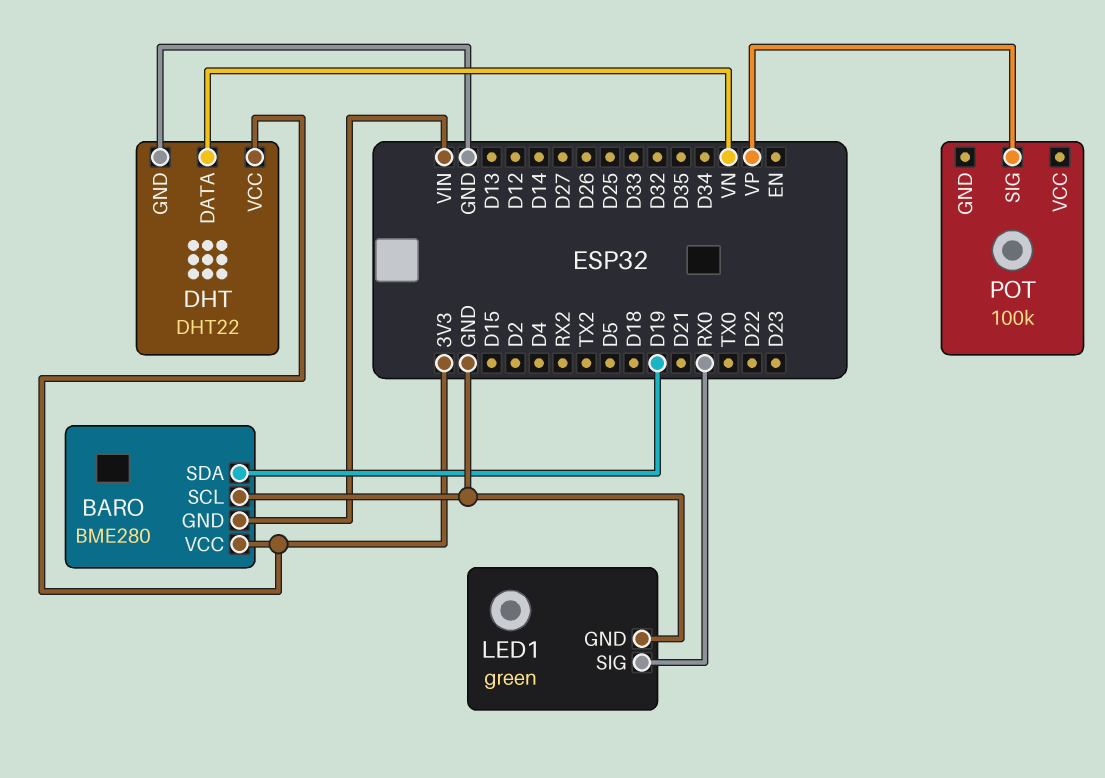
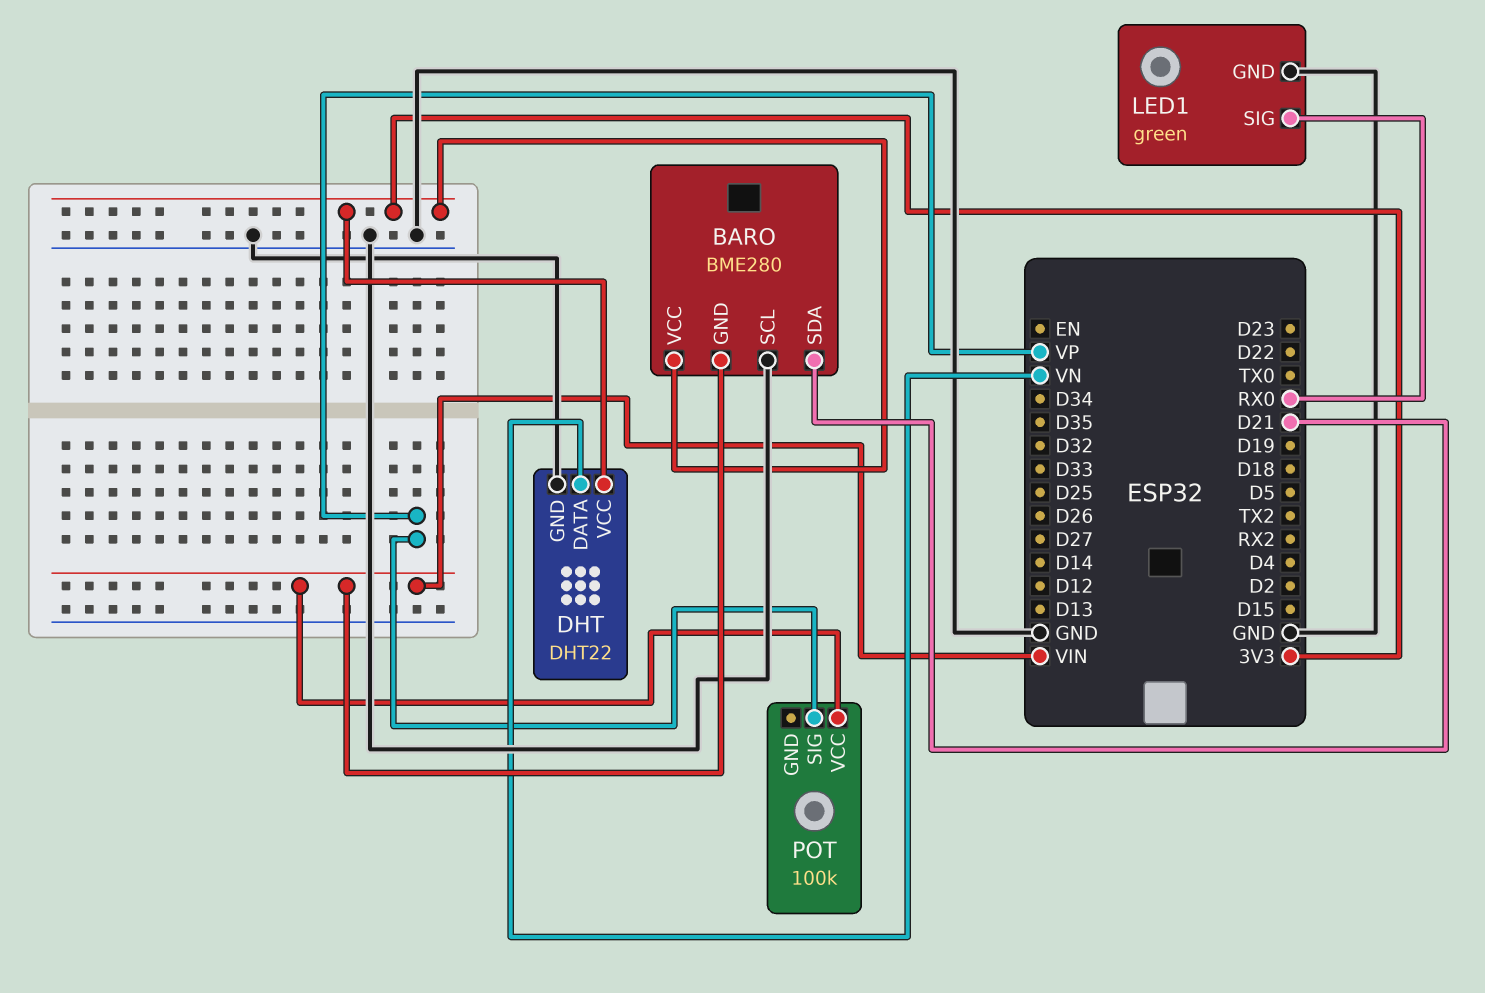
BARO pin SDA: D19 -> D21
POT pin VCC: none -> VIN

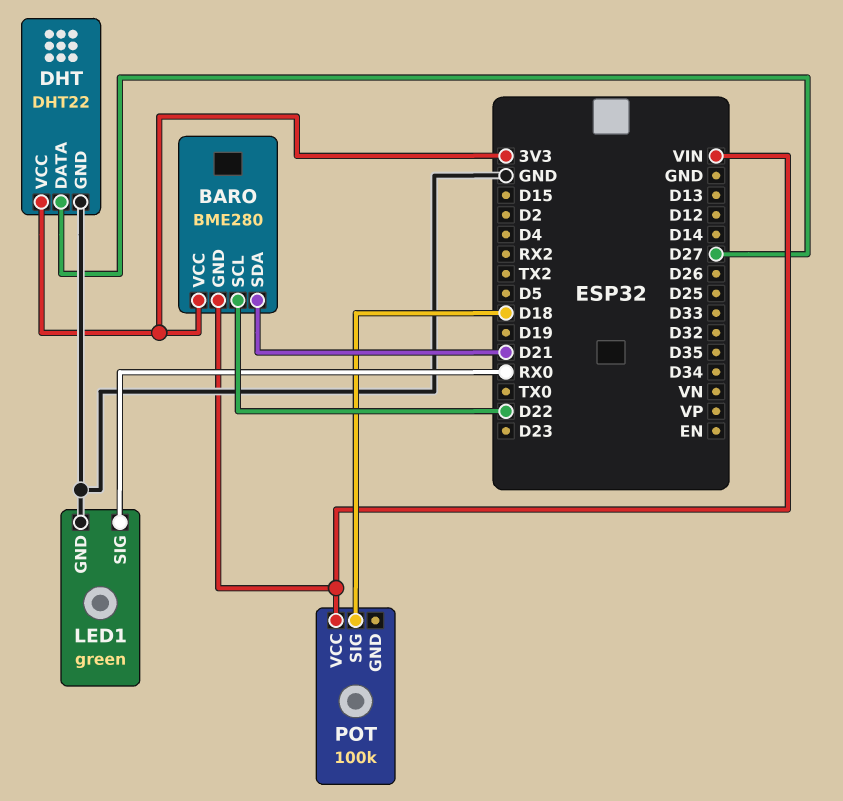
BARO pin SCL: GND -> D22
DHT pin DATA: VN -> D27
POT pin SIG: VP -> D18

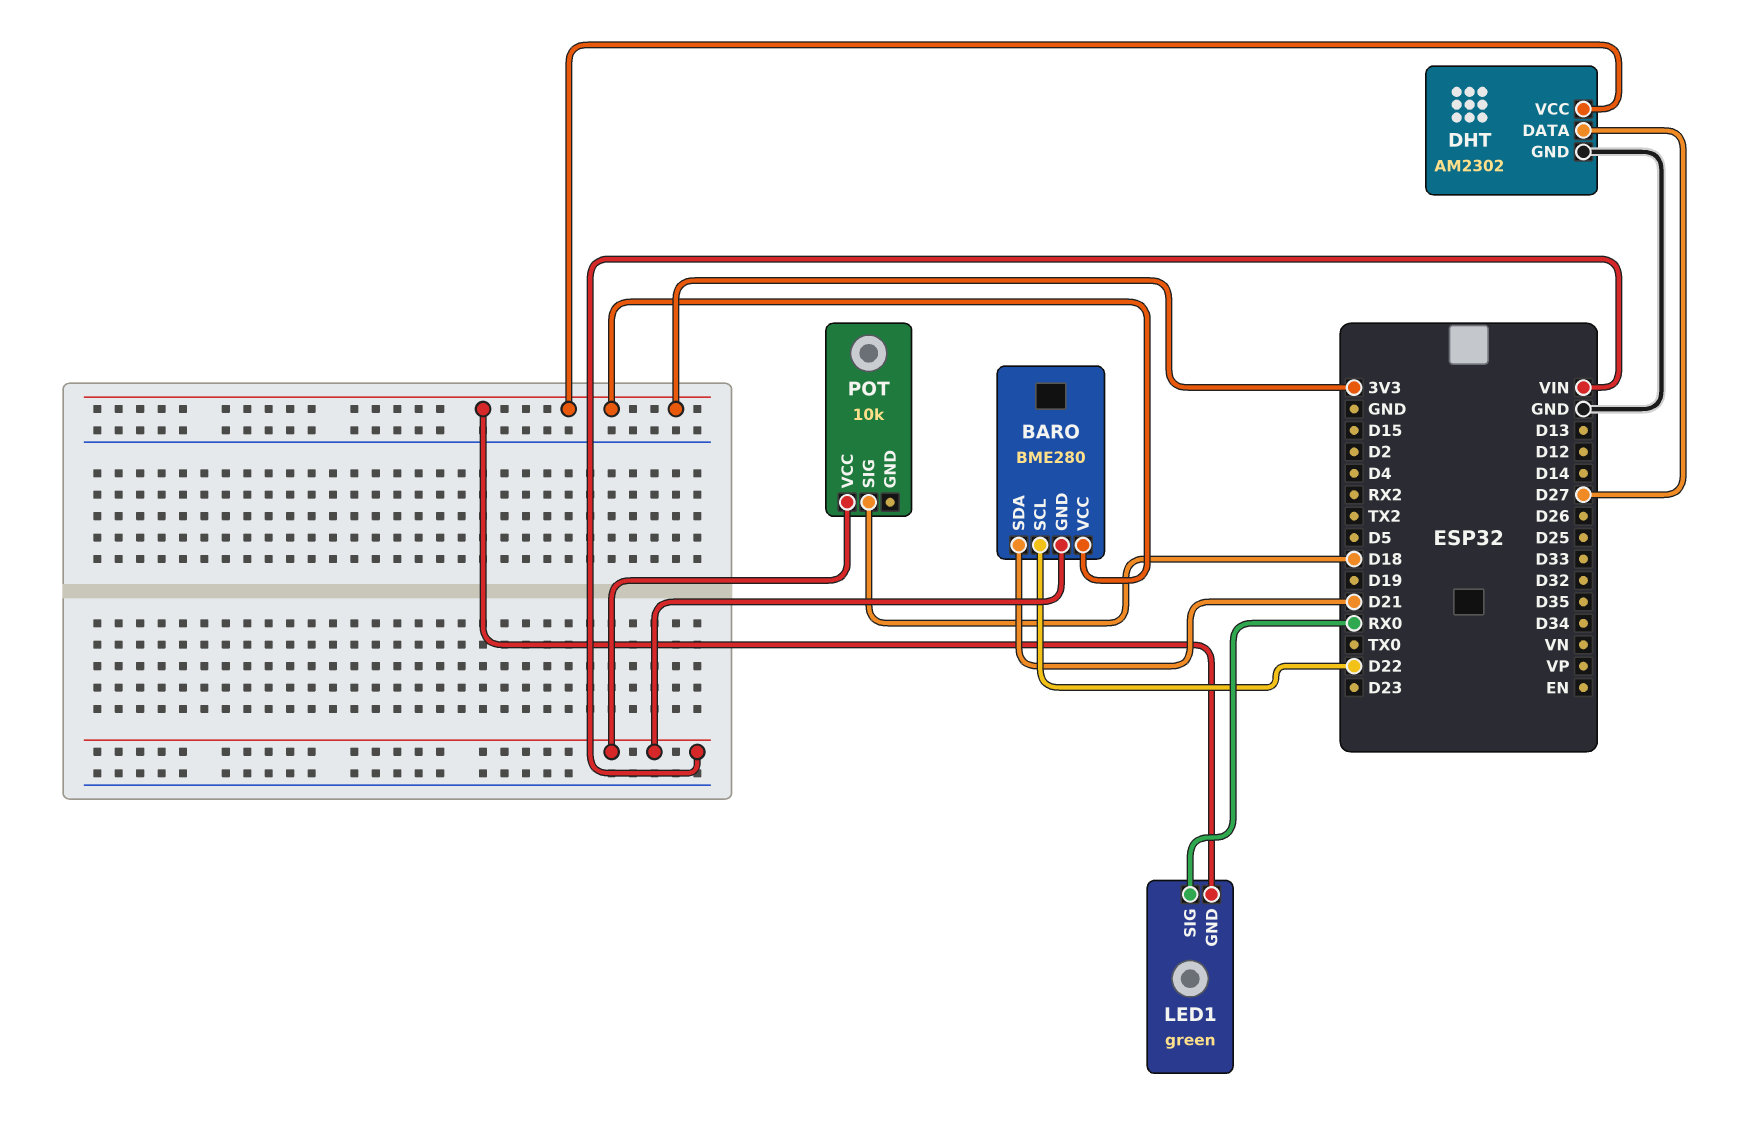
DHT: DHT22 -> AM2302
LED1 pin GND: GND -> 3V3
POT: 100k -> 10k

